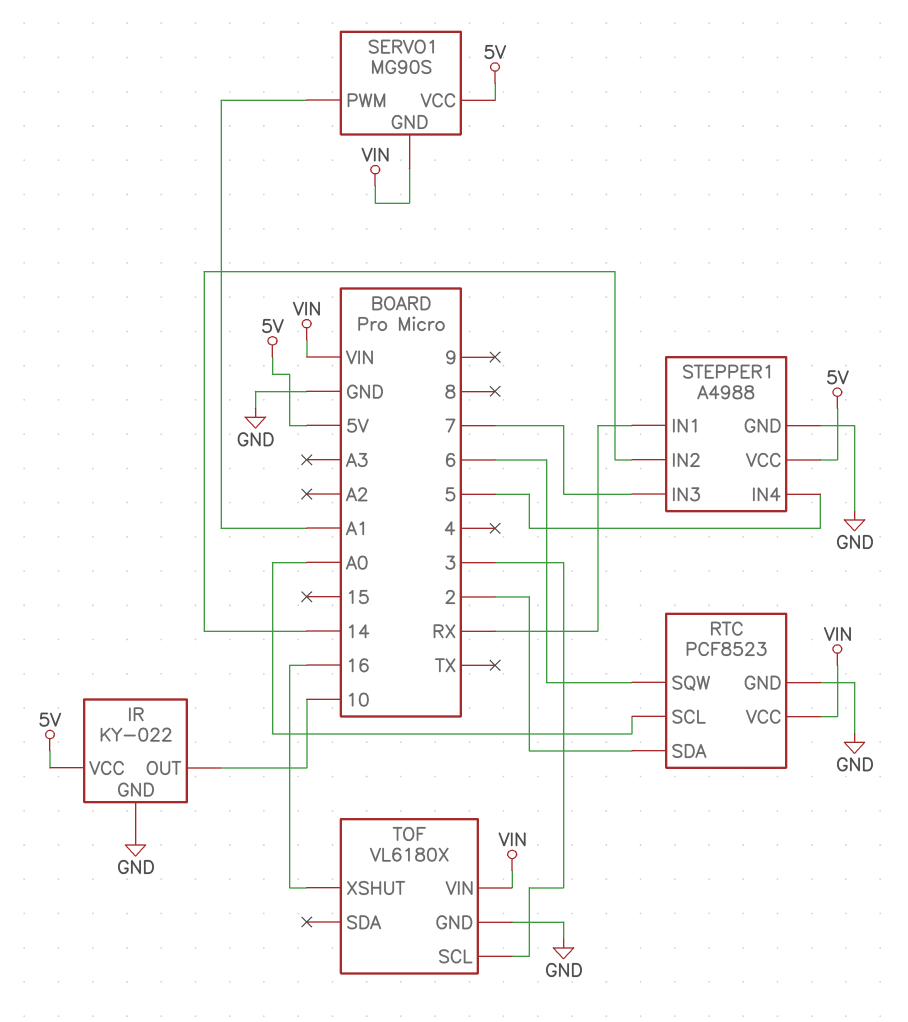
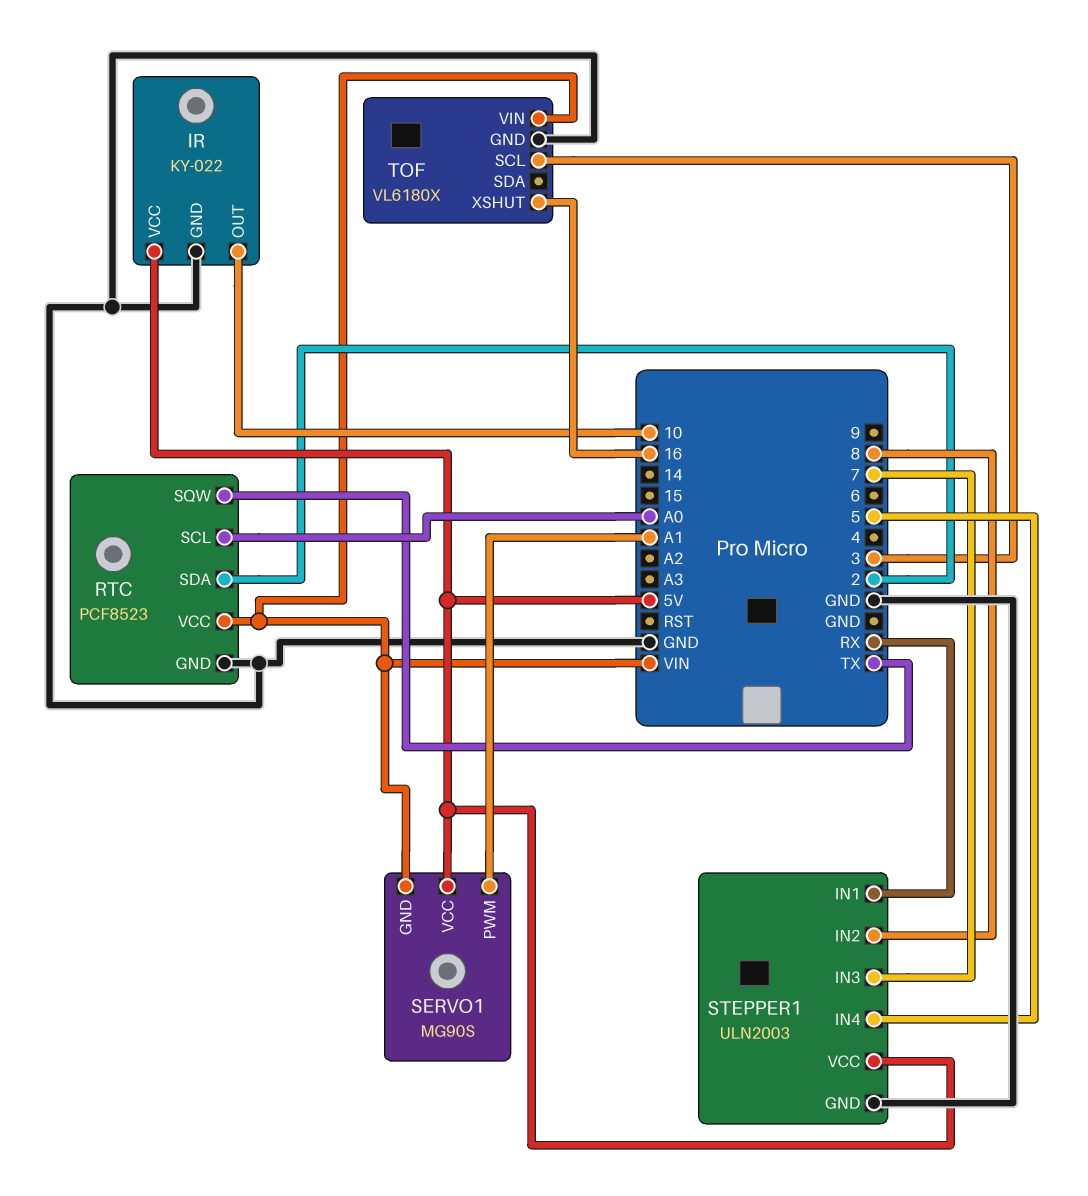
RTC pin SQW: 6 -> TX
STEPPER1: A4988 -> ULN2003
STEPPER1 pin IN2: 14 -> 8

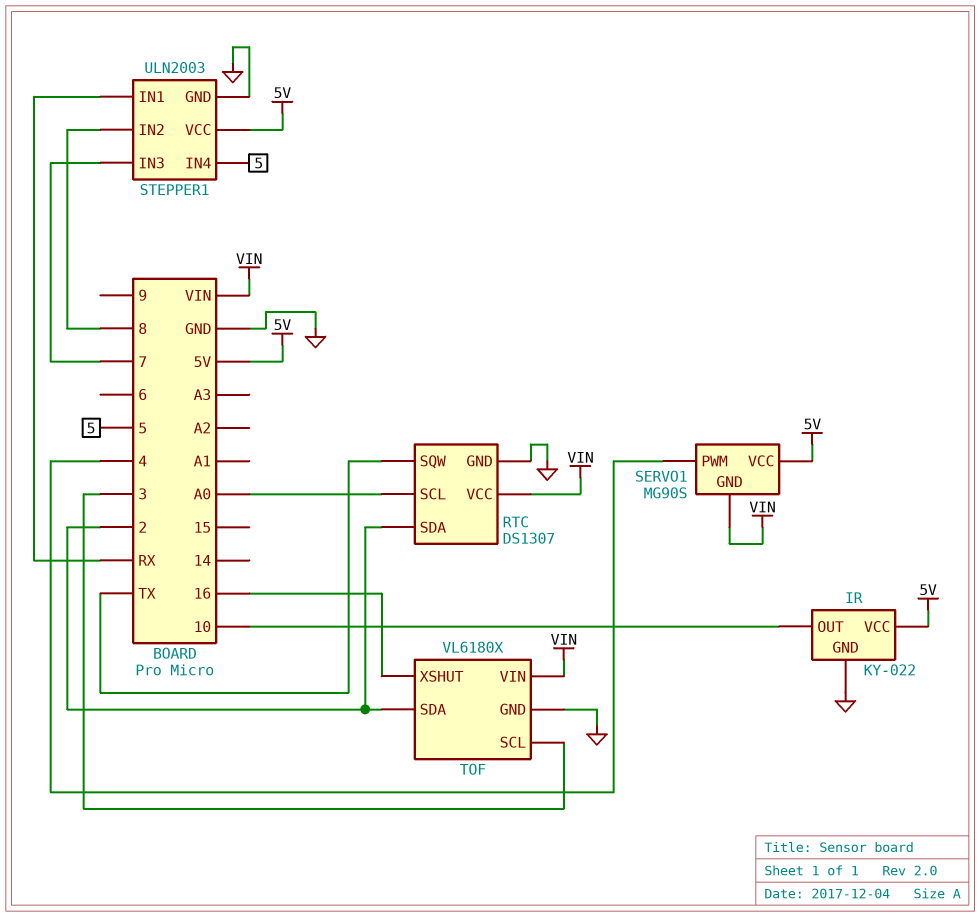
RTC: PCF8523 -> DS1307
SERVO1 pin PWM: A1 -> 4
TOF pin SDA: none -> 2

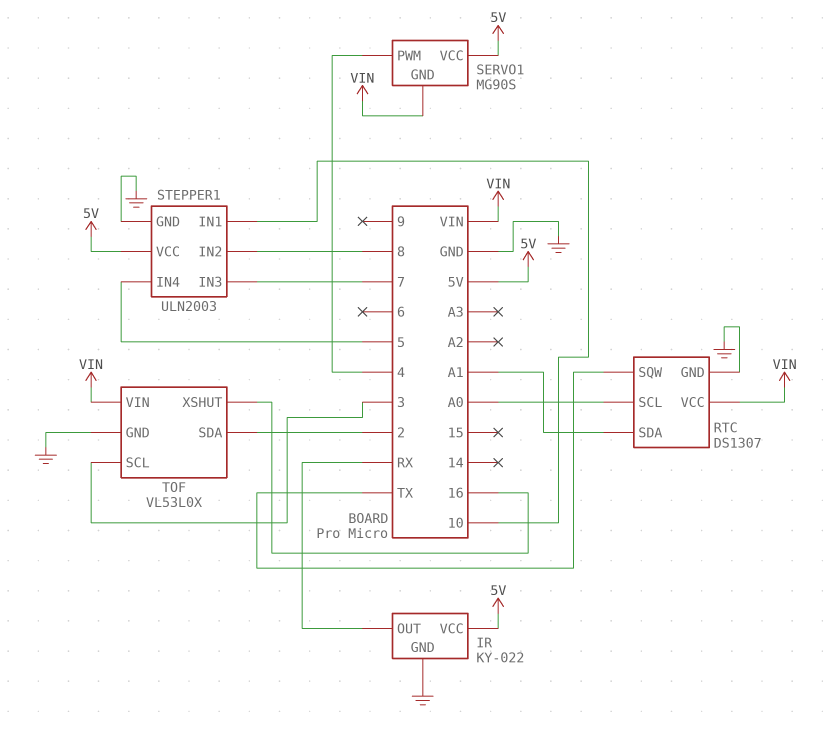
IR pin OUT: 10 -> RX
RTC pin SDA: 2 -> A1
STEPPER1 pin IN1: RX -> 10
TOF: VL6180X -> VL53L0X

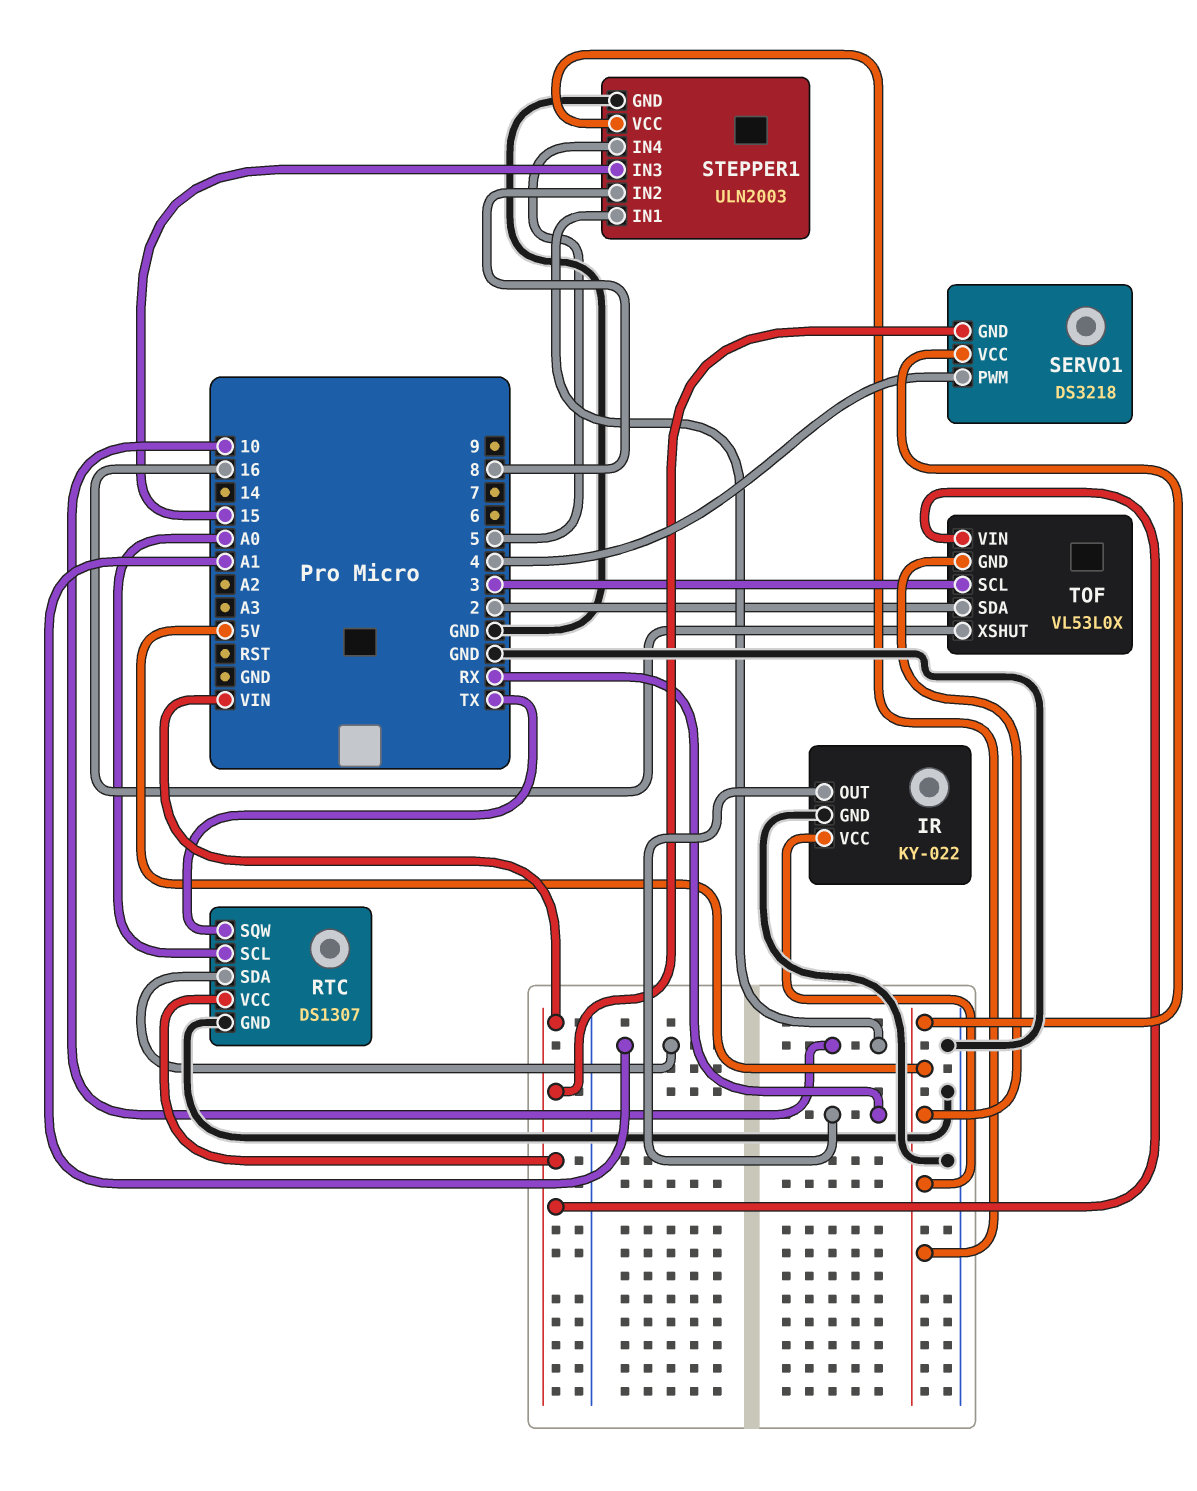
SERVO1: MG90S -> DS3218
STEPPER1 pin IN3: 7 -> 15
TOF pin GND: GND -> 5V

